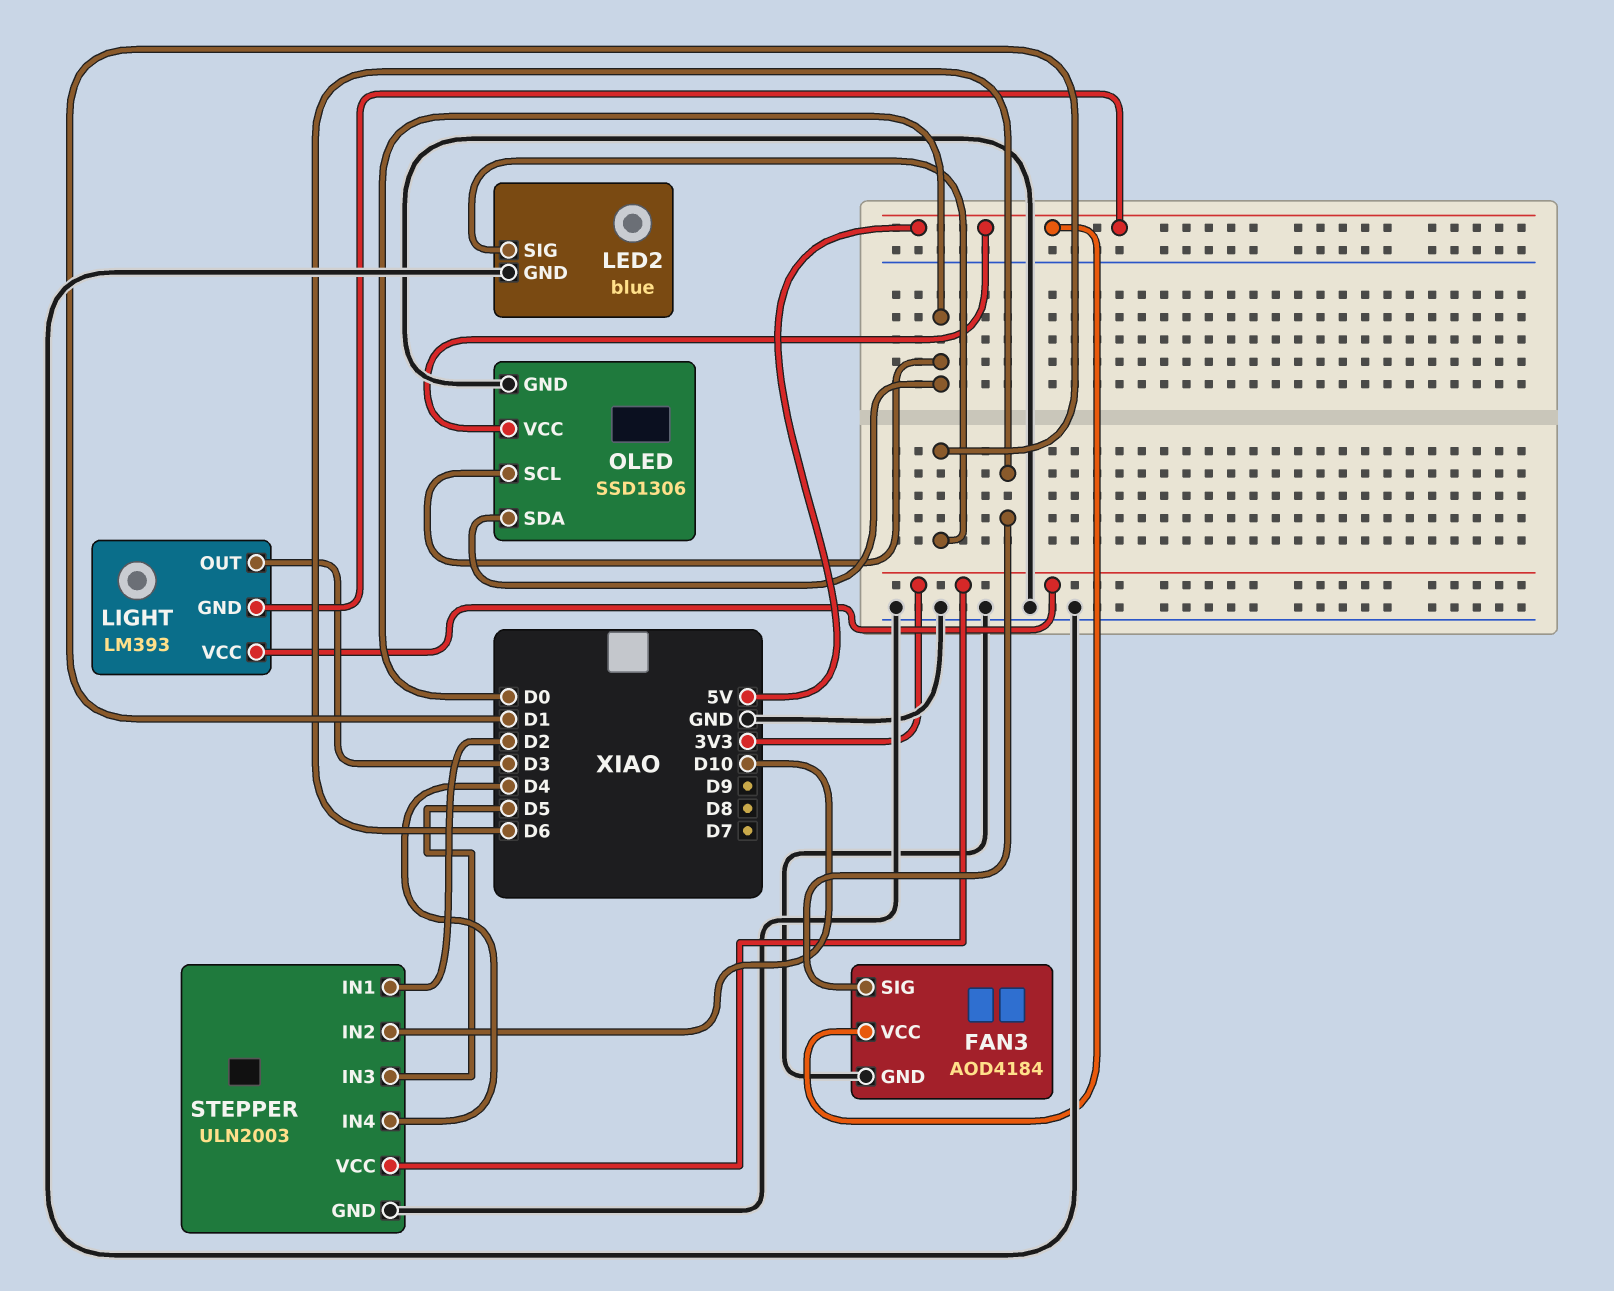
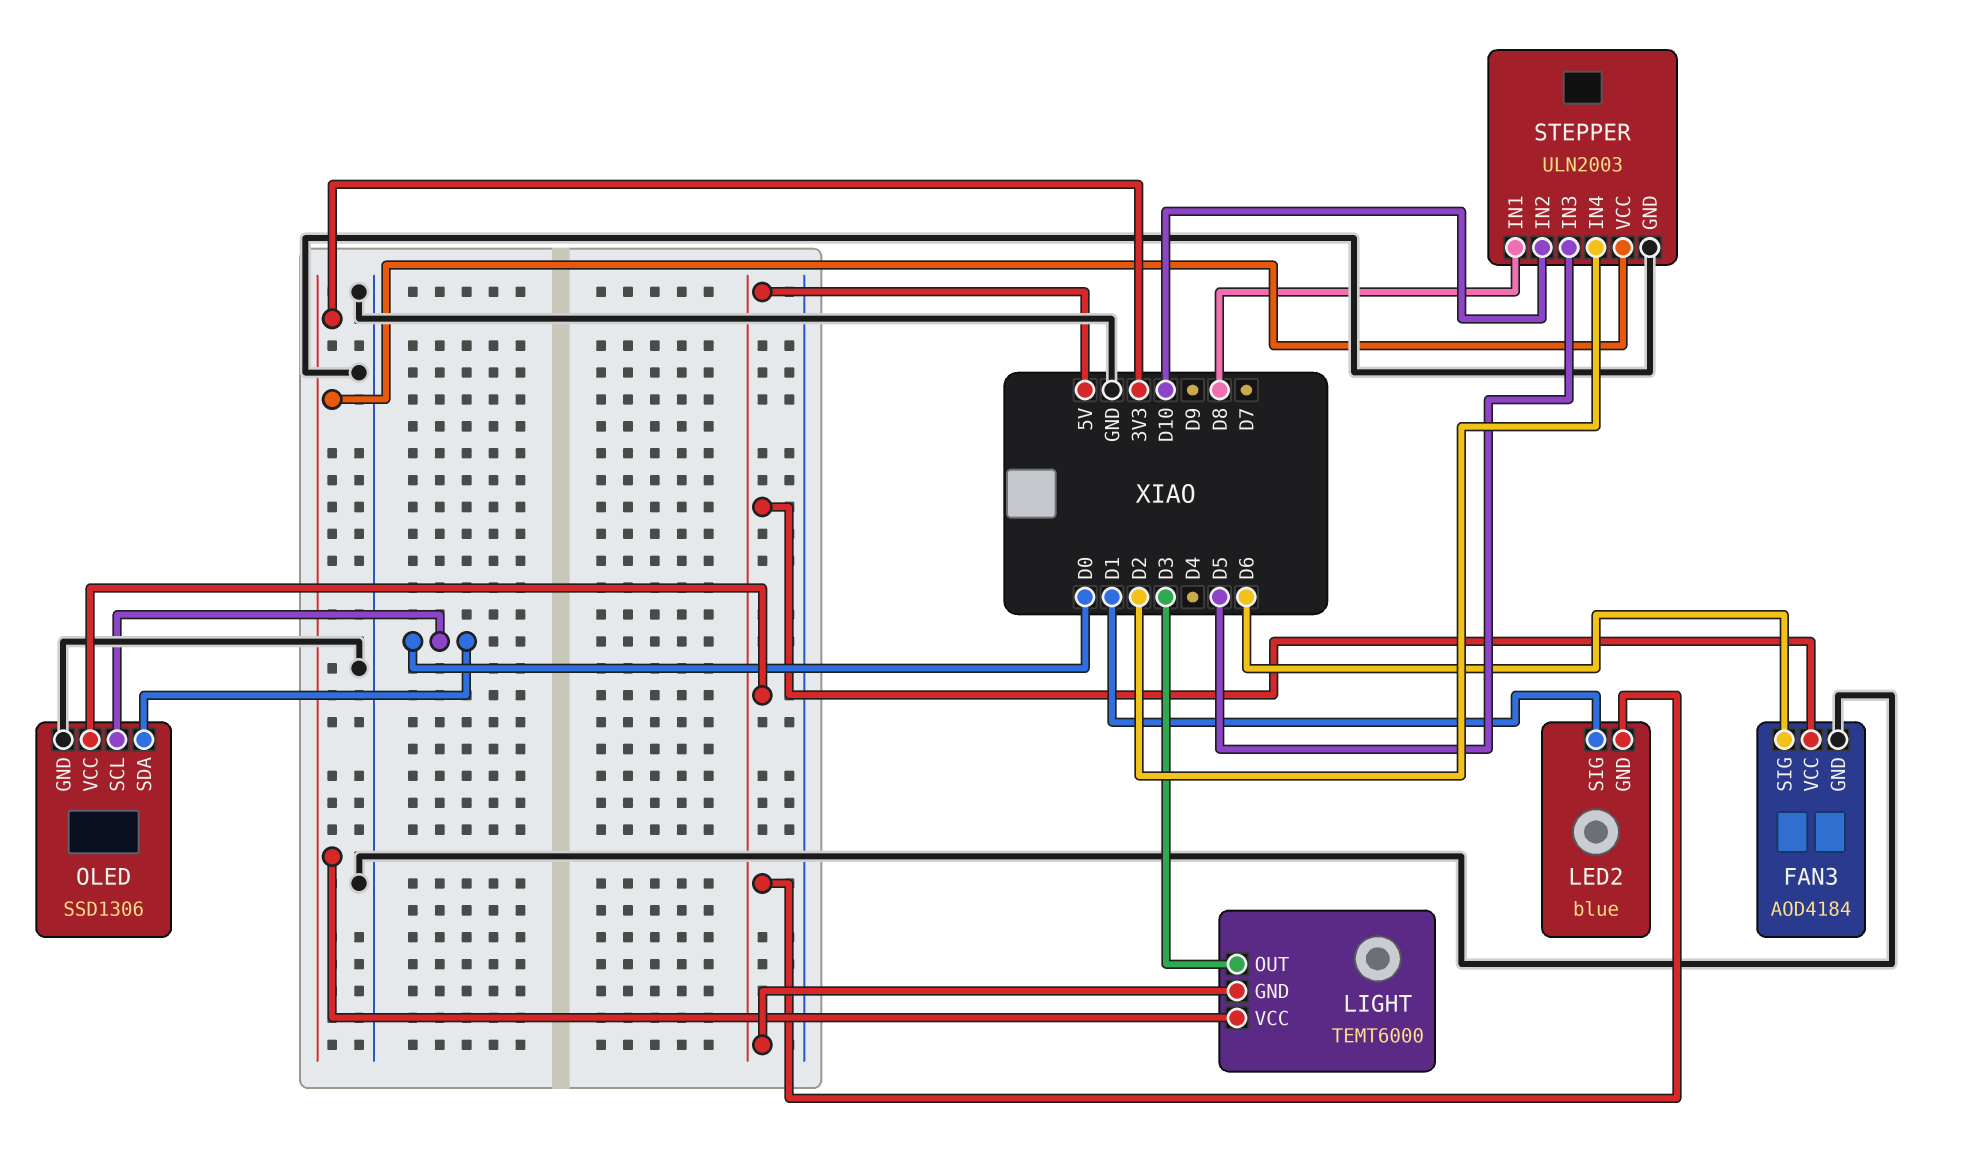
LED2 pin GND: GND -> 5V
LIGHT: LM393 -> TEMT6000
STEPPER pin IN1: D2 -> D8
STEPPER pin IN4: D4 -> D2

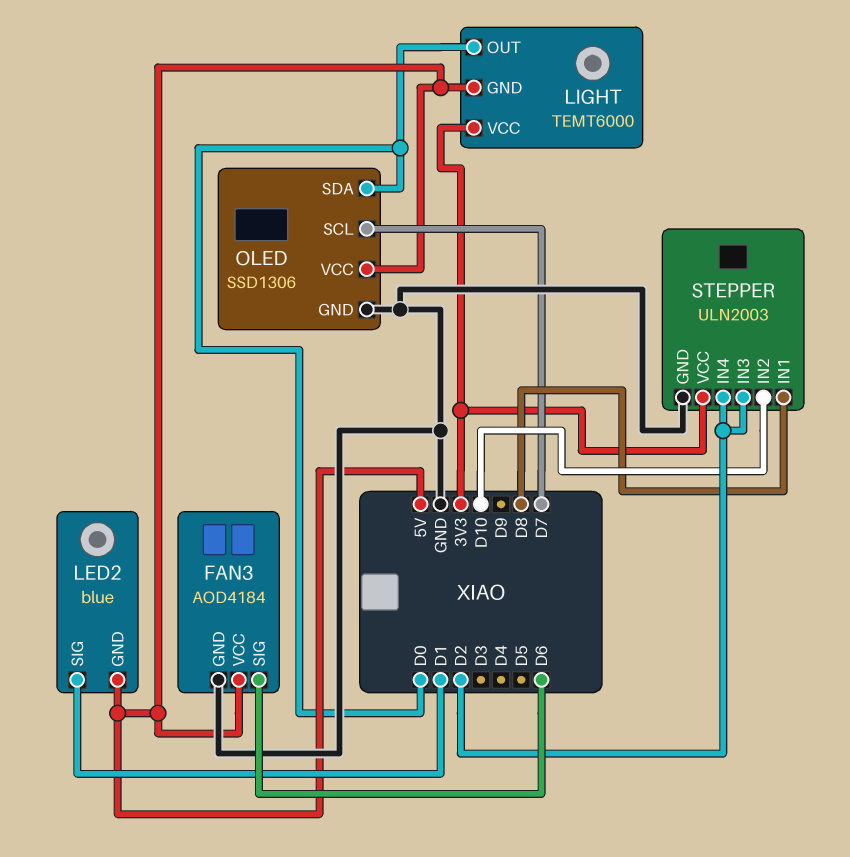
LIGHT pin OUT: D3 -> D0
OLED pin SCL: D0 -> D7
STEPPER pin IN3: D5 -> D2

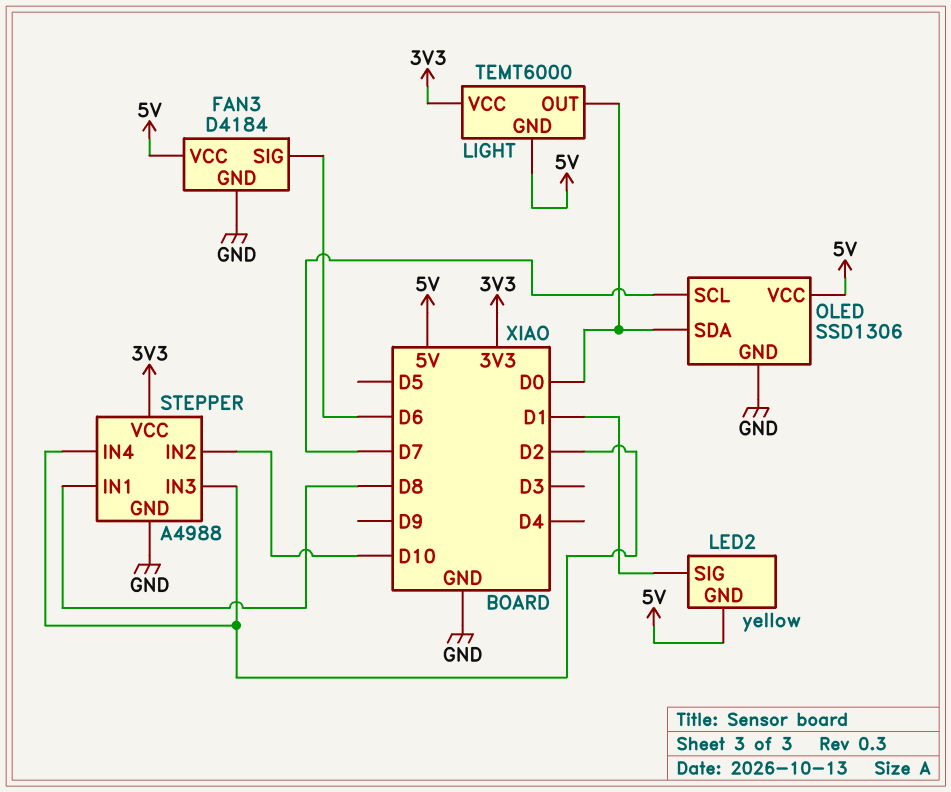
FAN3: AOD4184 -> D4184
LED2: blue -> yellow
STEPPER: ULN2003 -> A4988

